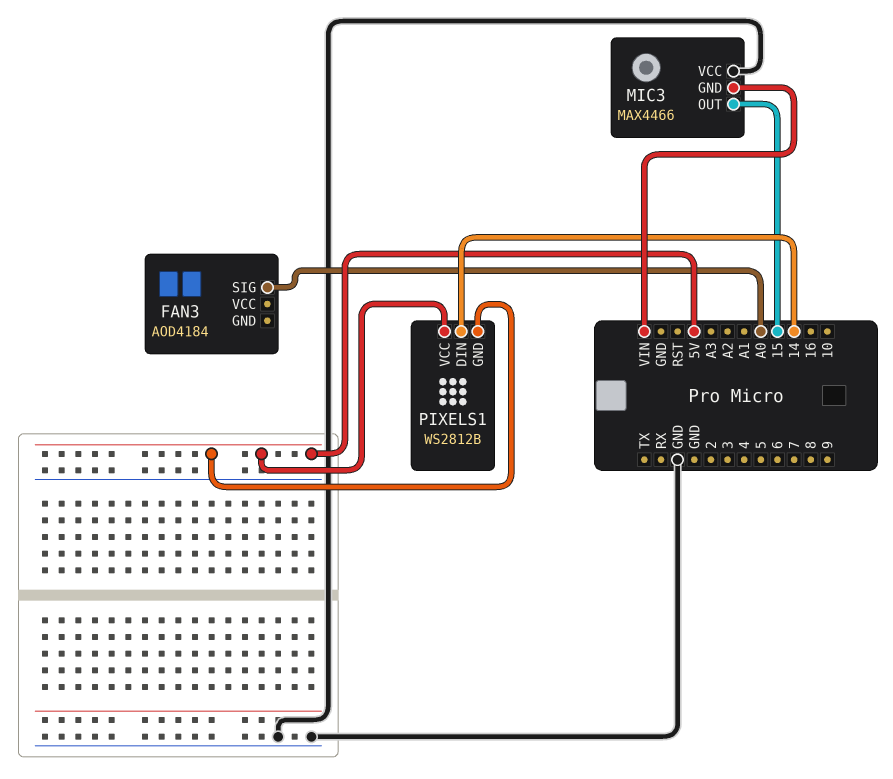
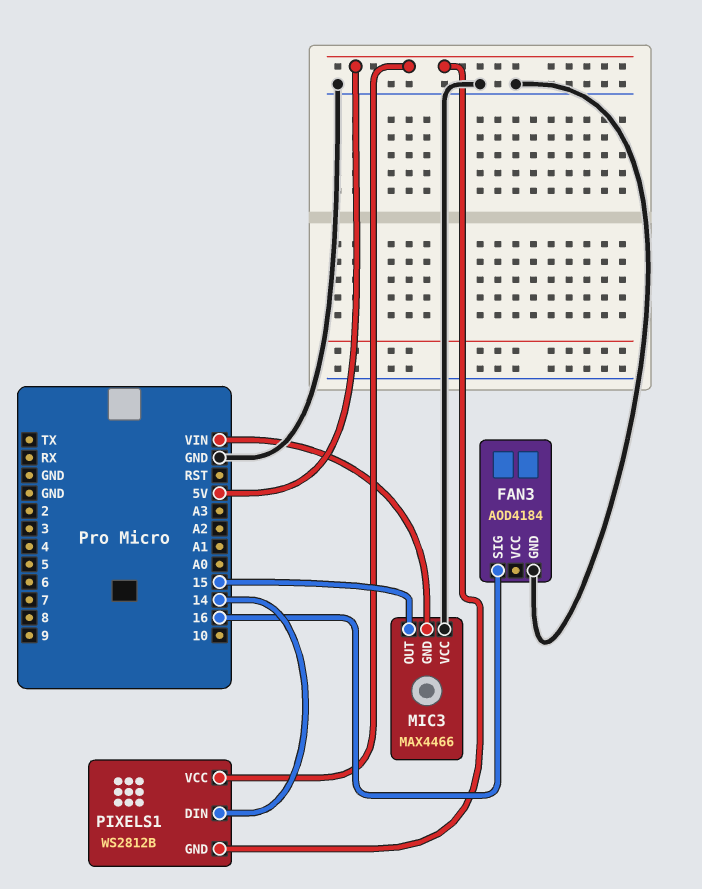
FAN3 pin GND: none -> GND
FAN3 pin SIG: A0 -> 16

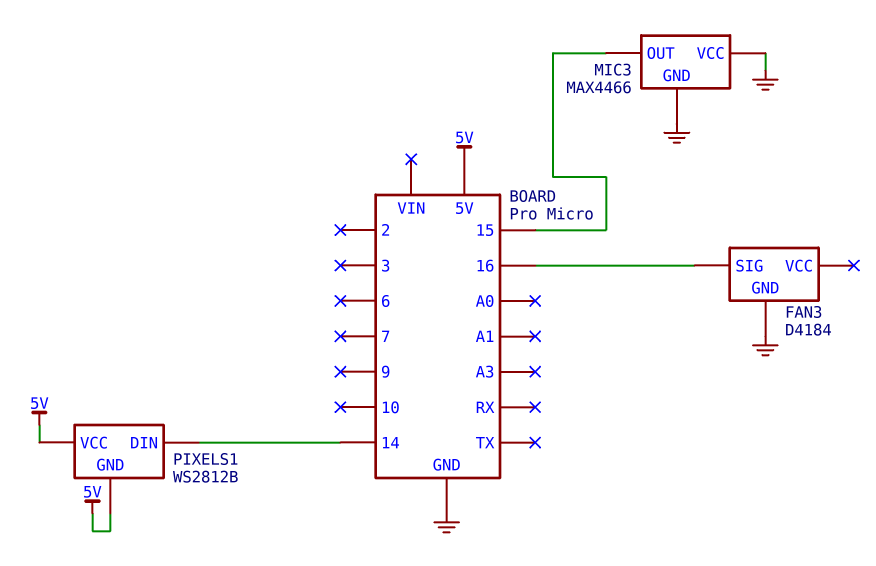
FAN3: AOD4184 -> D4184
MIC3 pin GND: VIN -> GND

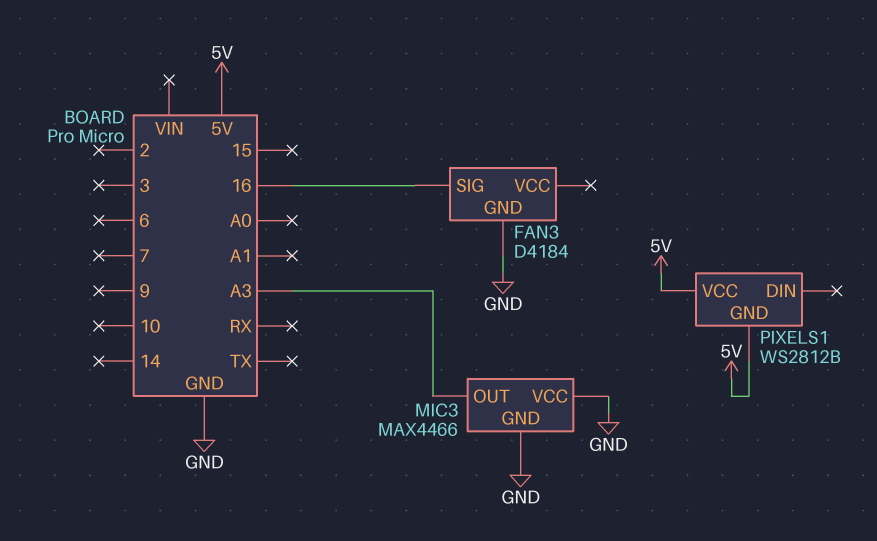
MIC3 pin OUT: 15 -> A3
PIXELS1 pin DIN: 14 -> none

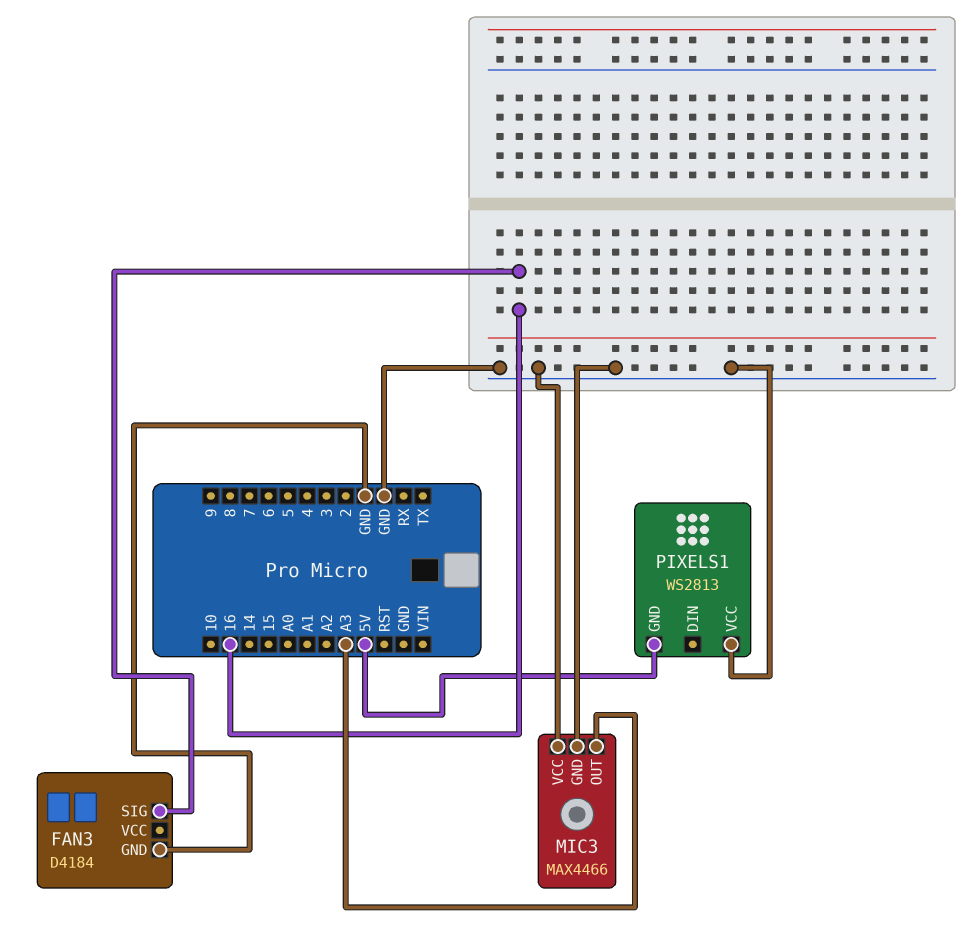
PIXELS1: WS2812B -> WS2813
PIXELS1 pin VCC: 5V -> GND

